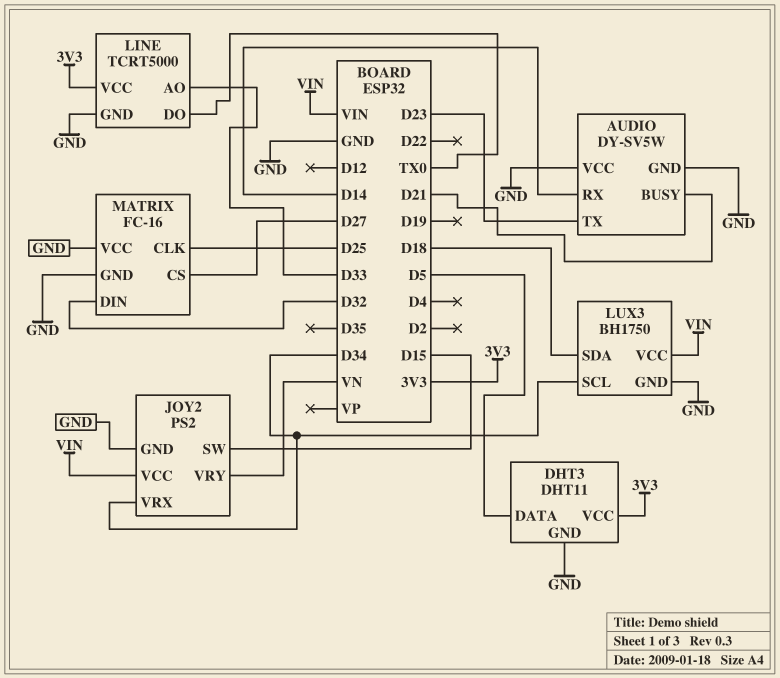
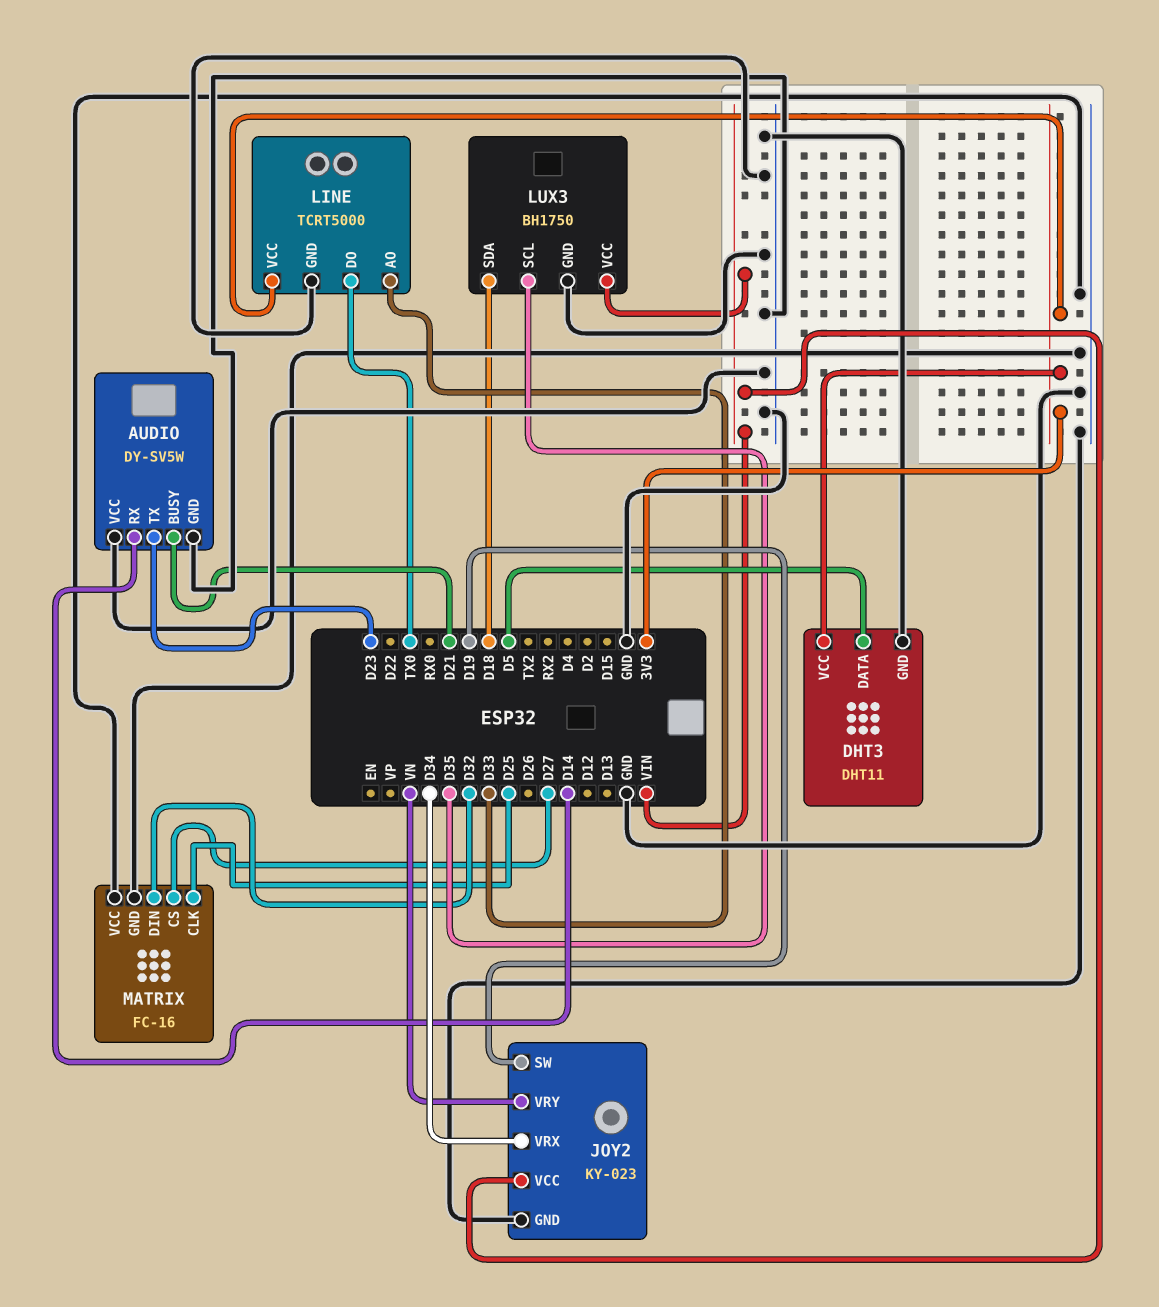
JOY2: PS2 -> KY-023
JOY2 pin SW: D15 -> D19
LUX3 pin SCL: D34 -> D35

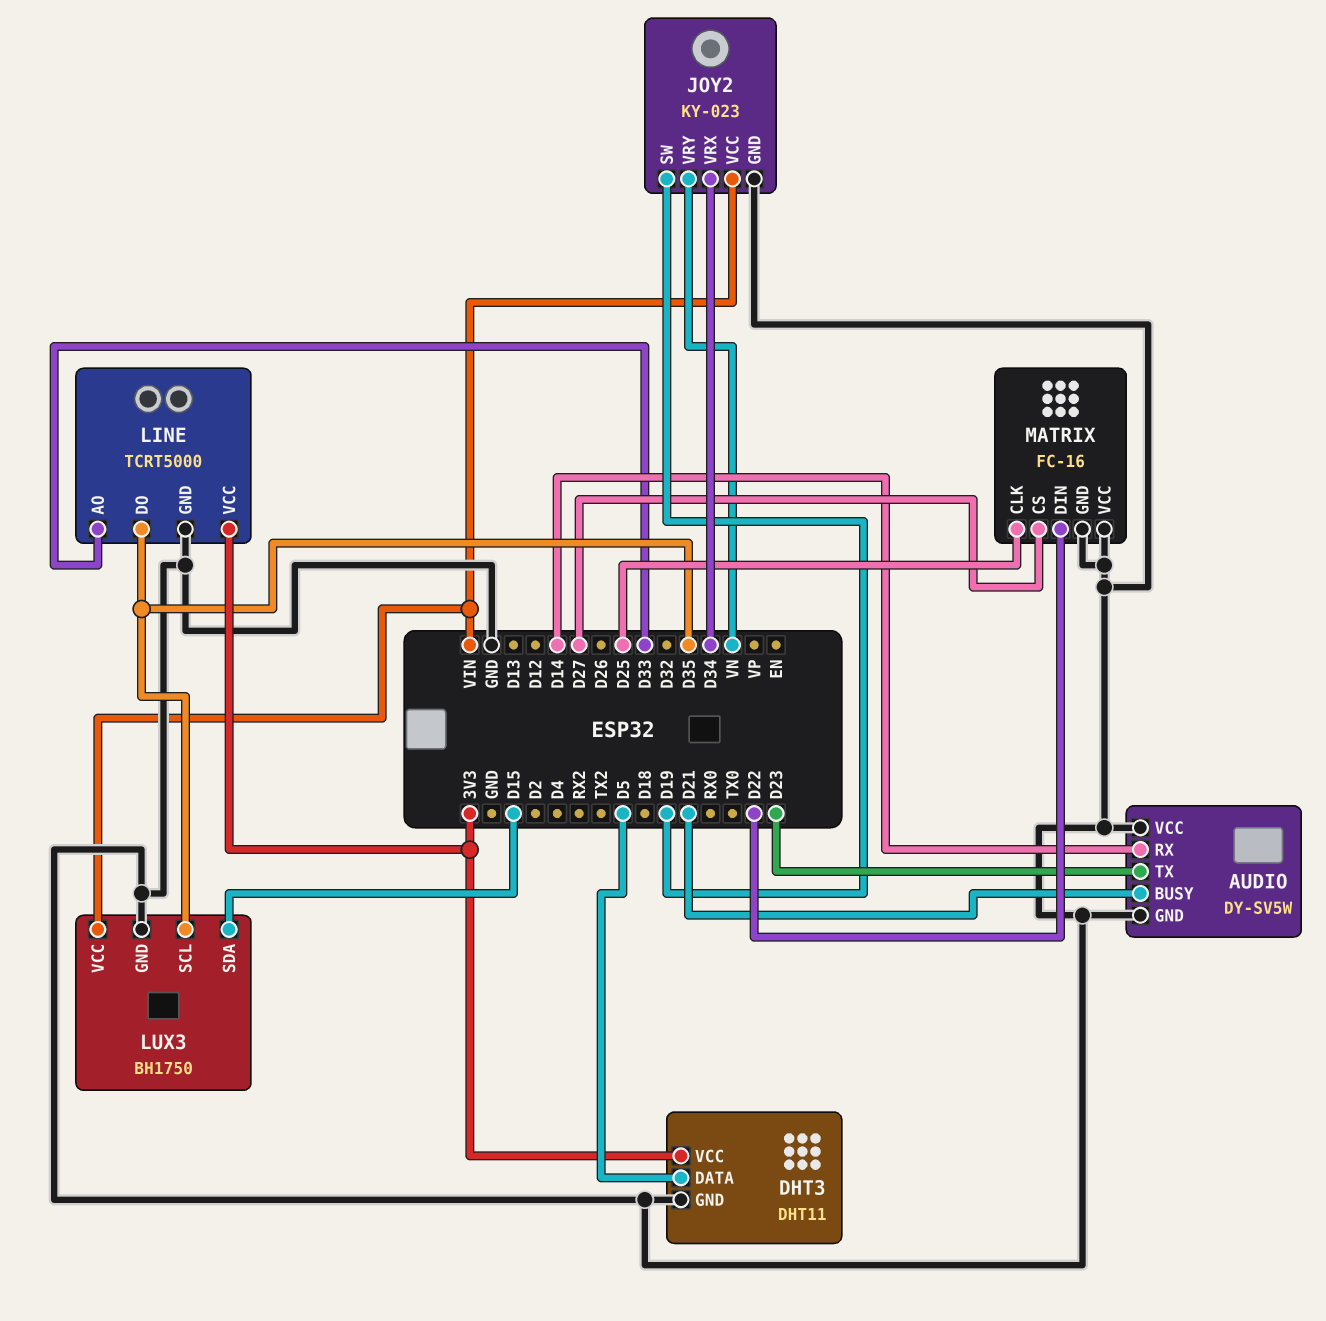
LINE pin DO: TX0 -> D35
LUX3 pin SDA: D18 -> D15
MATRIX pin DIN: D32 -> D22

